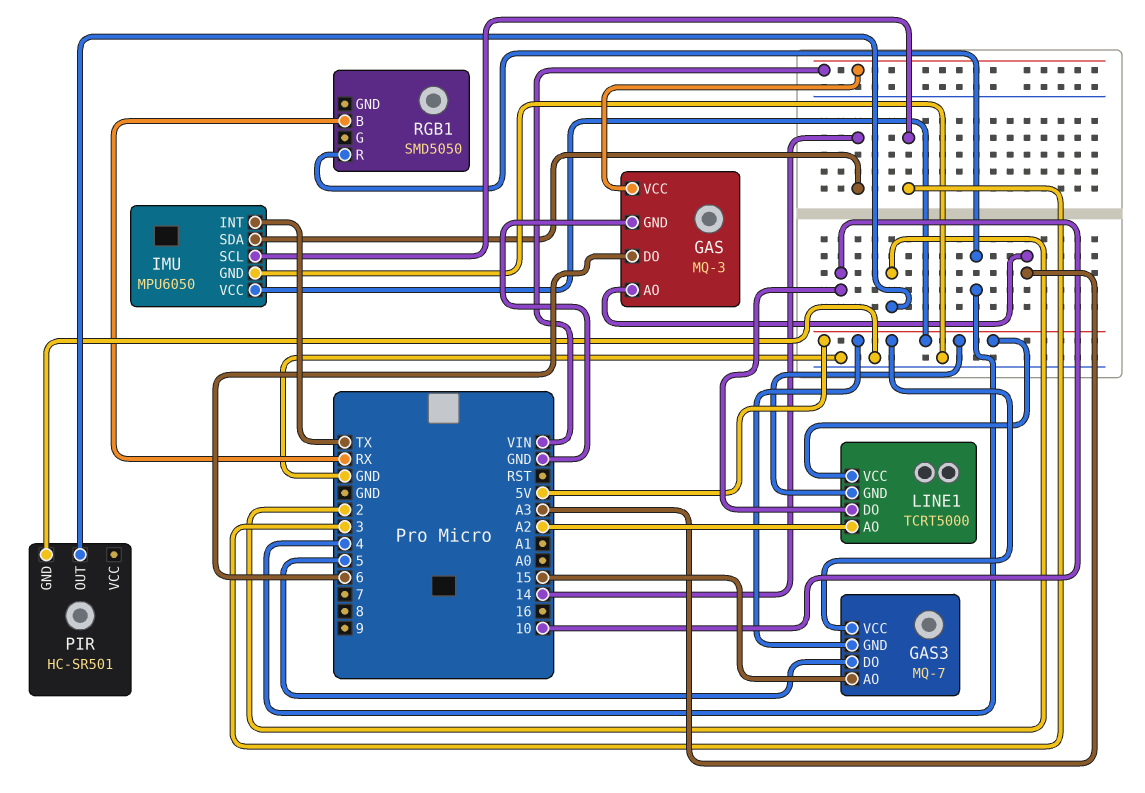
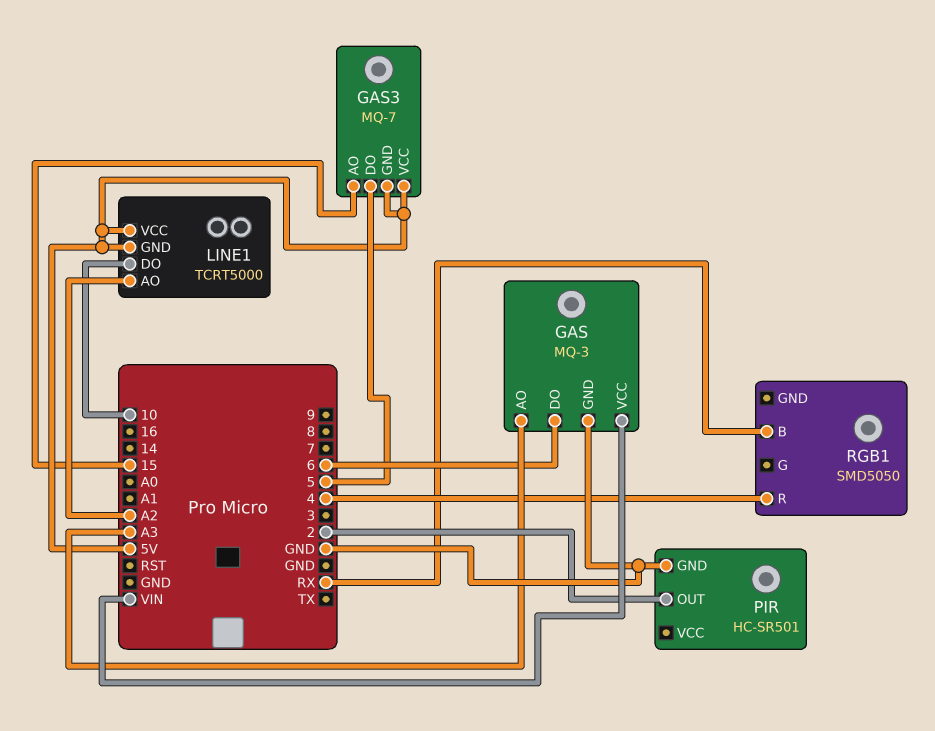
IMU: MPU6050 -> none
IMU pin GND: GND -> none
IMU pin INT: TX -> none
IMU pin SCL: 3 -> none
IMU pin SDA: 14 -> none
IMU pin VCC: 5V -> none

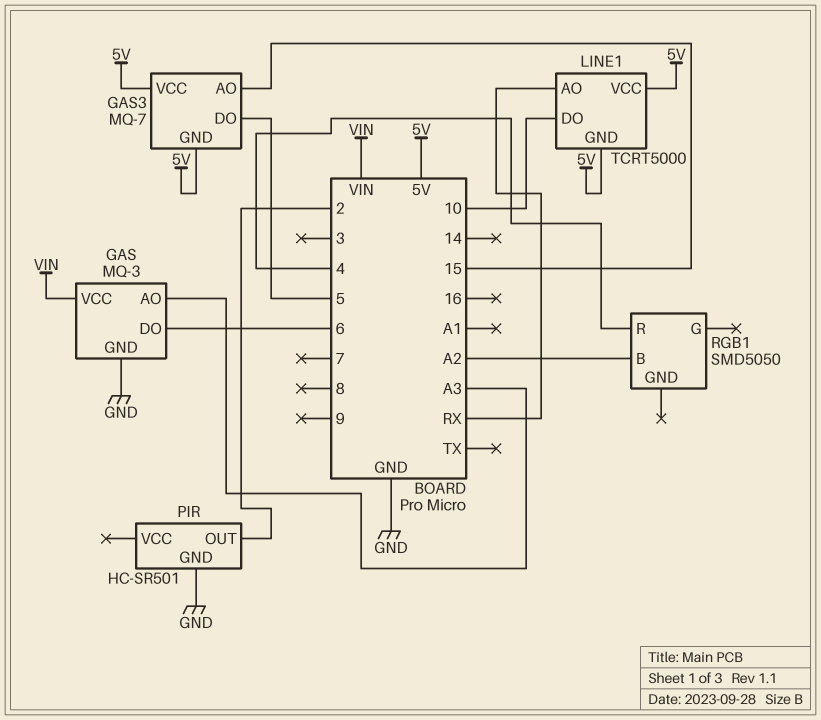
LINE1 pin AO: A2 -> RX
RGB1 pin B: RX -> A2

